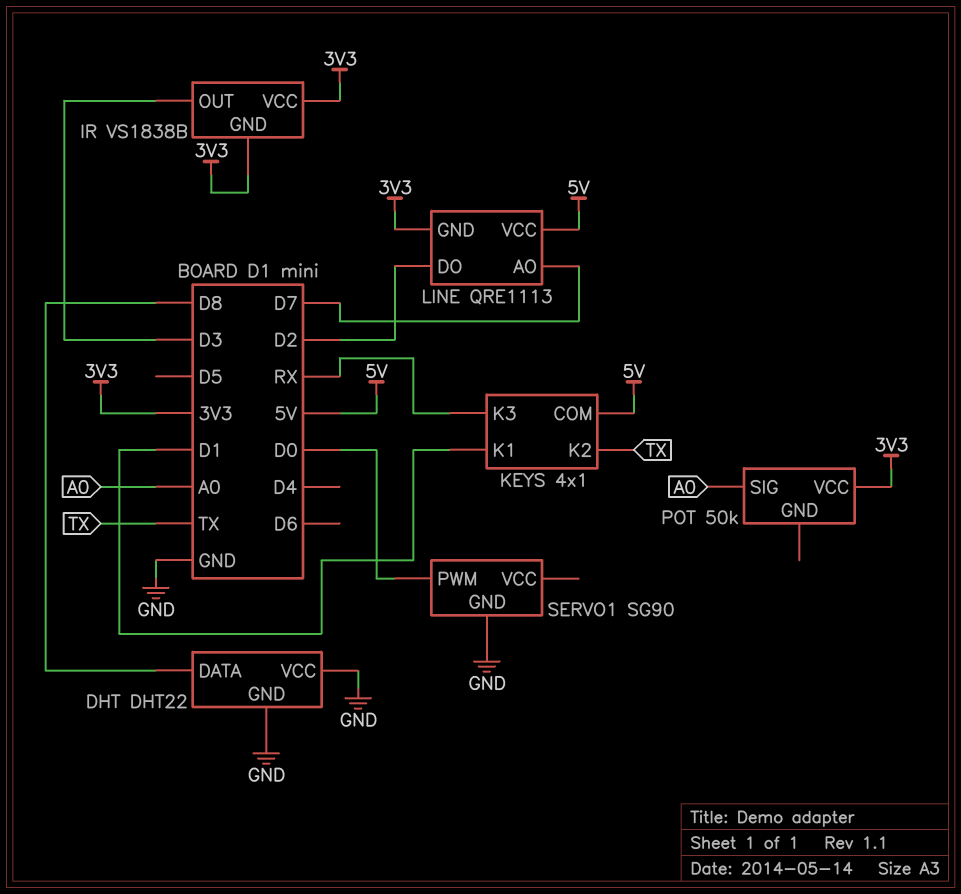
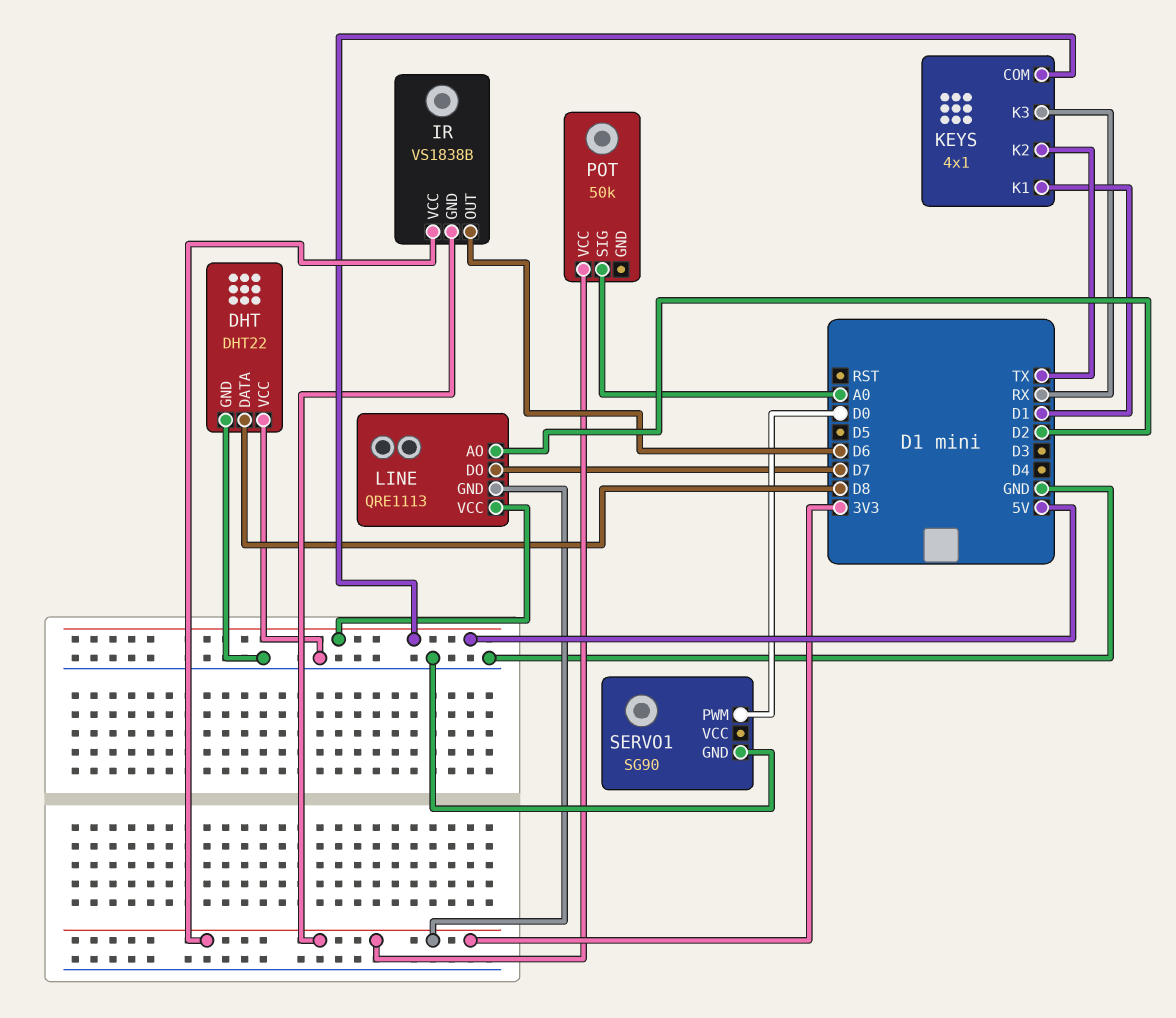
IR pin OUT: D3 -> D6
LINE pin AO: D7 -> D2
LINE pin DO: D2 -> D7

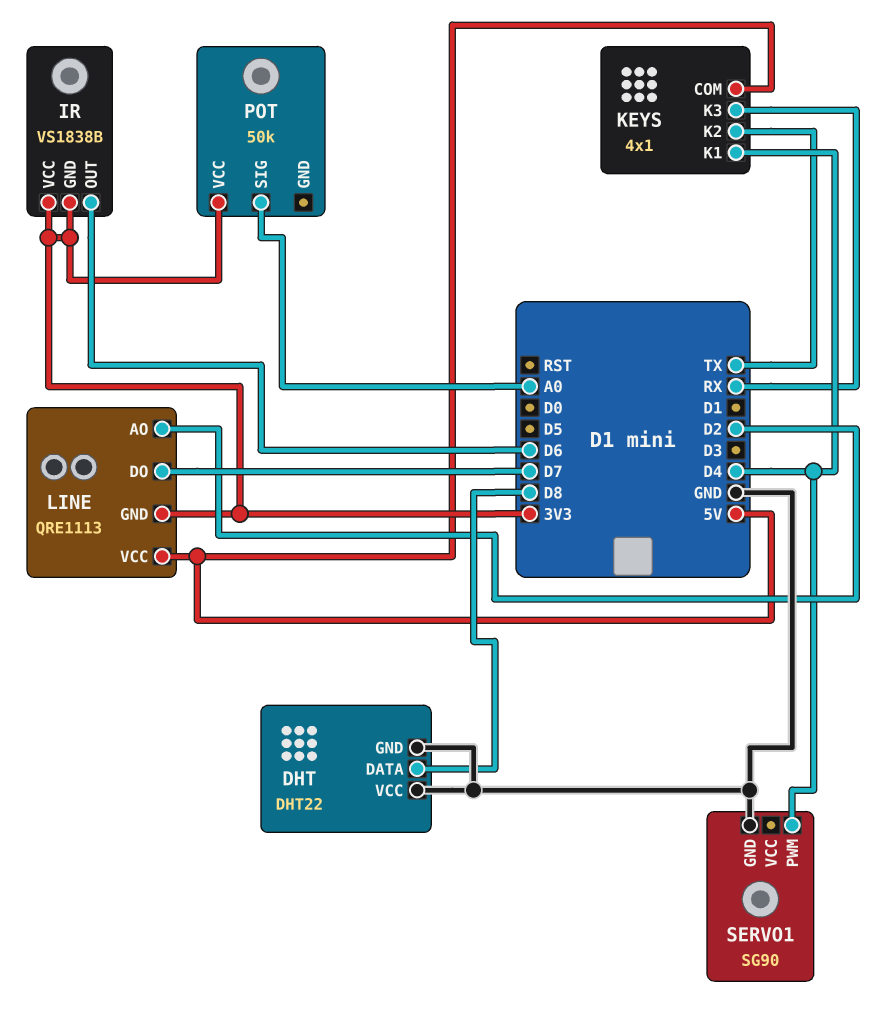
KEYS pin K1: D1 -> D4
SERVO1 pin PWM: D0 -> D4

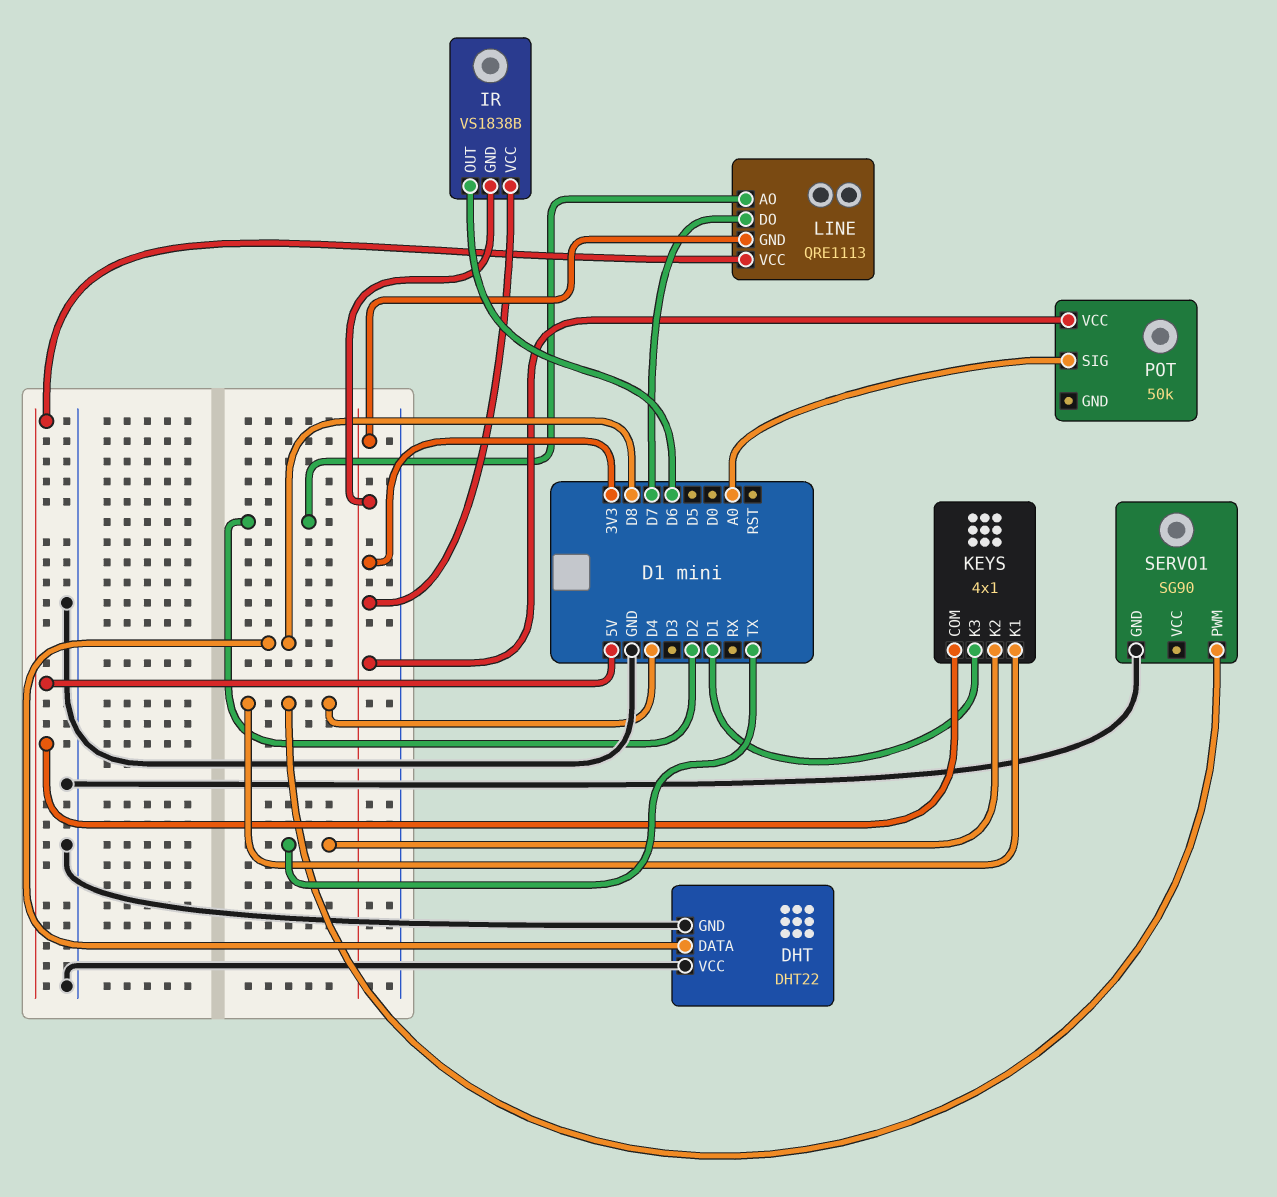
KEYS pin K3: RX -> D1

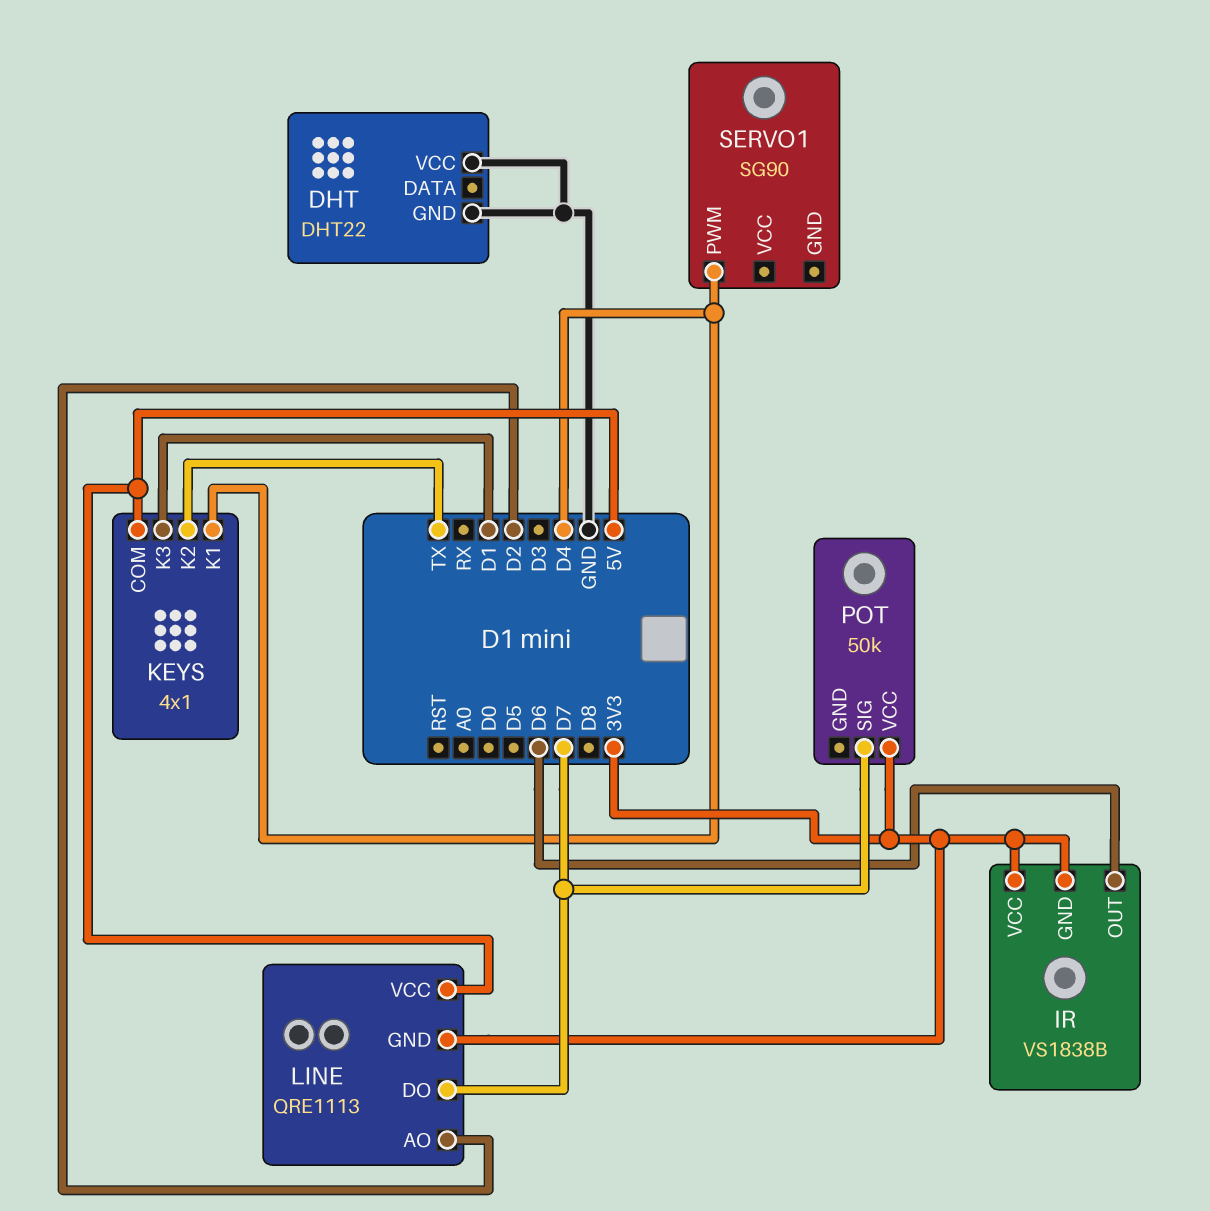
DHT pin DATA: D8 -> none
POT pin SIG: A0 -> D7
SERVO1 pin GND: GND -> none

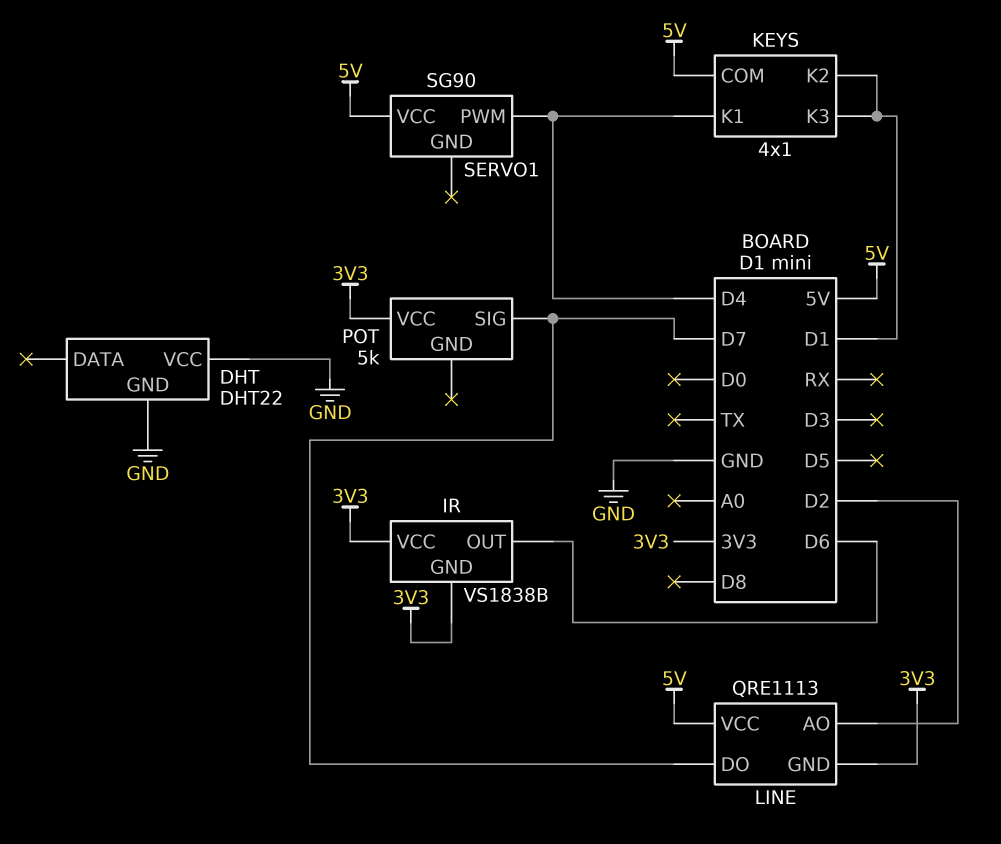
KEYS pin K2: TX -> D1
POT: 50k -> 5k
SERVO1 pin VCC: none -> 5V

